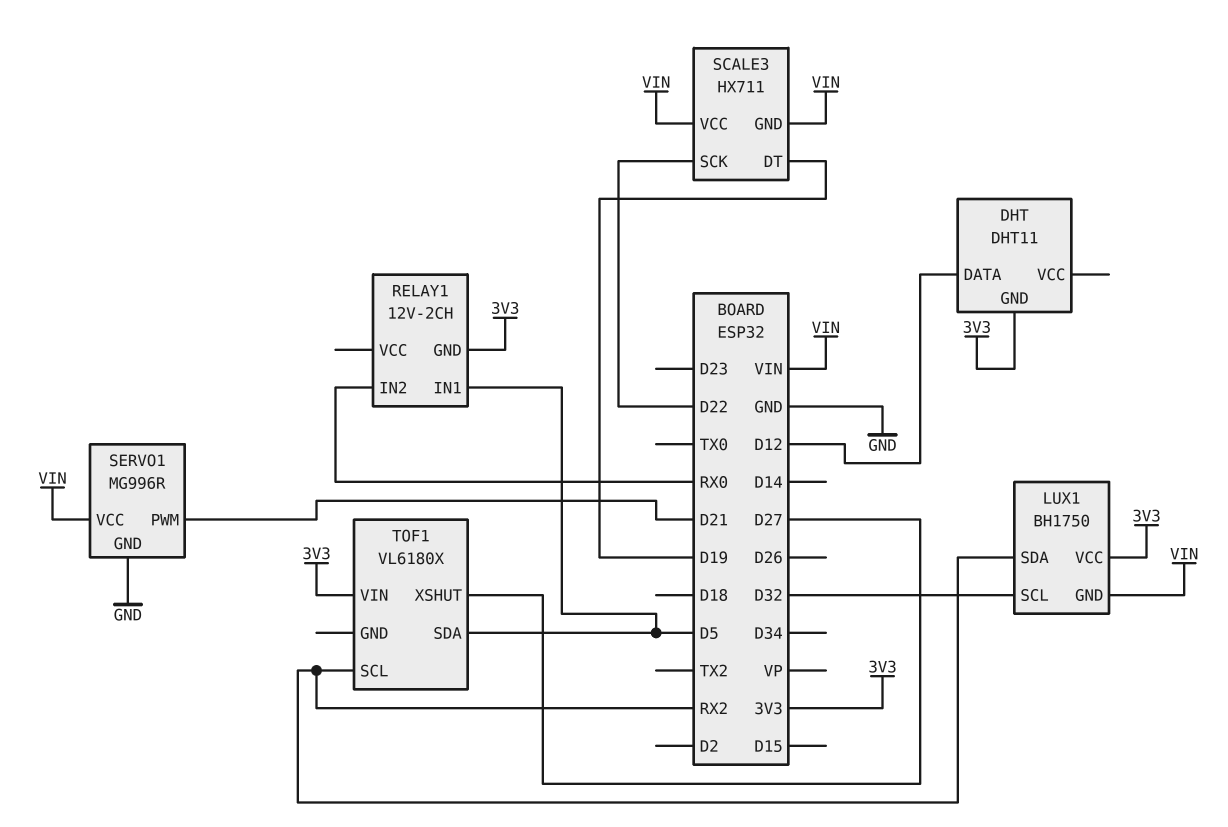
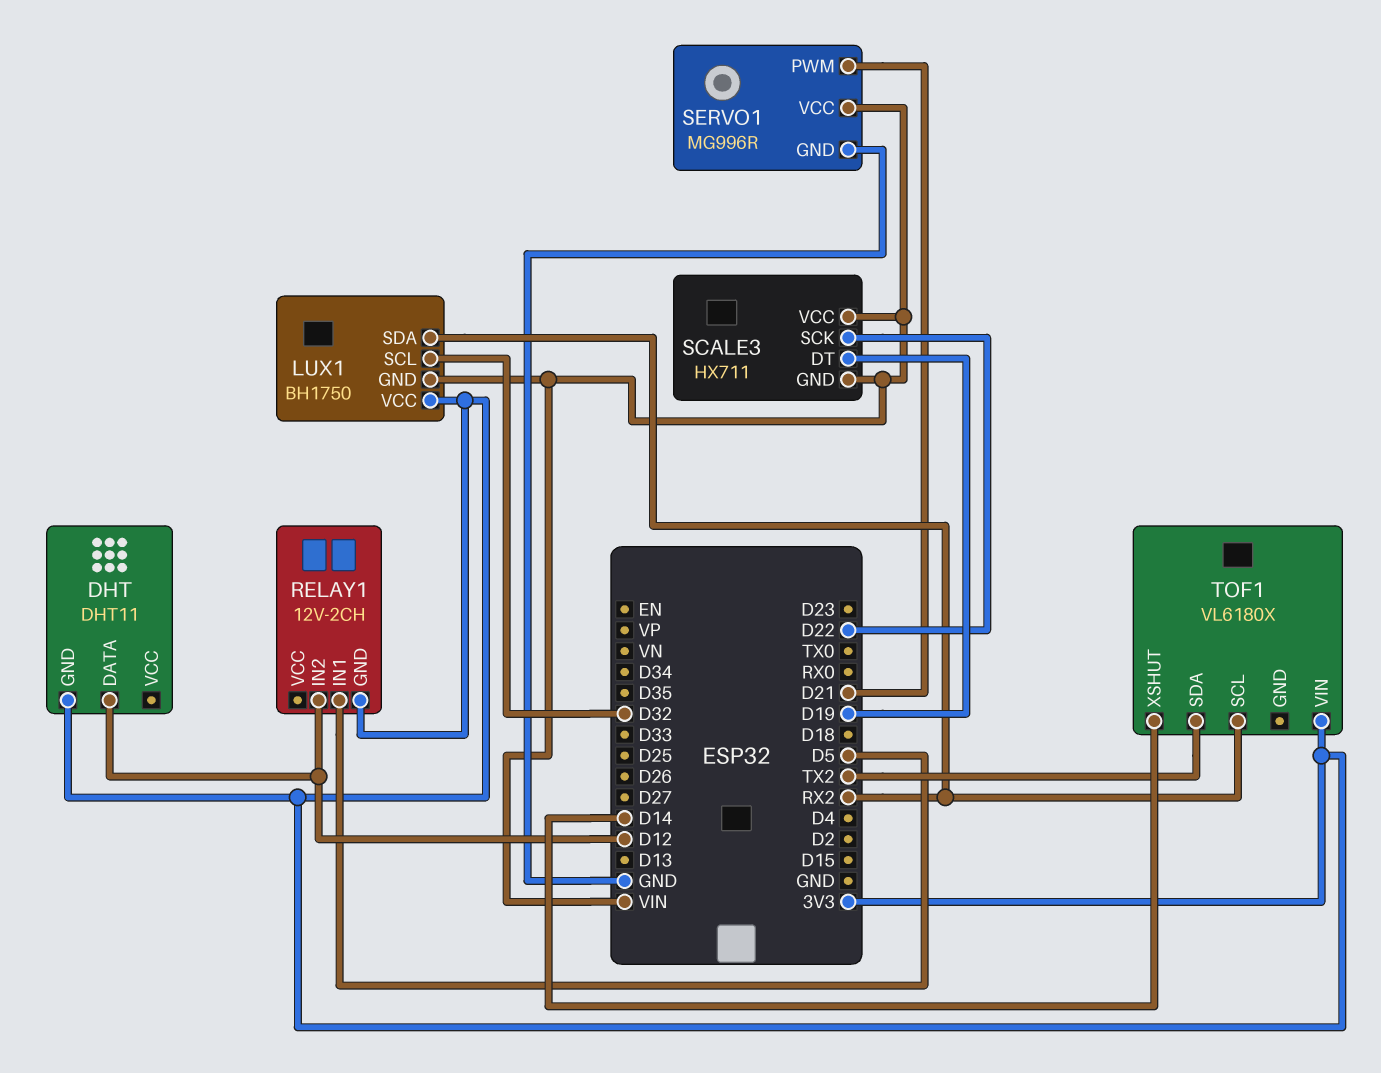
RELAY1 pin IN2: RX0 -> D12
TOF1 pin SDA: D5 -> TX2
TOF1 pin XSHUT: D27 -> D14

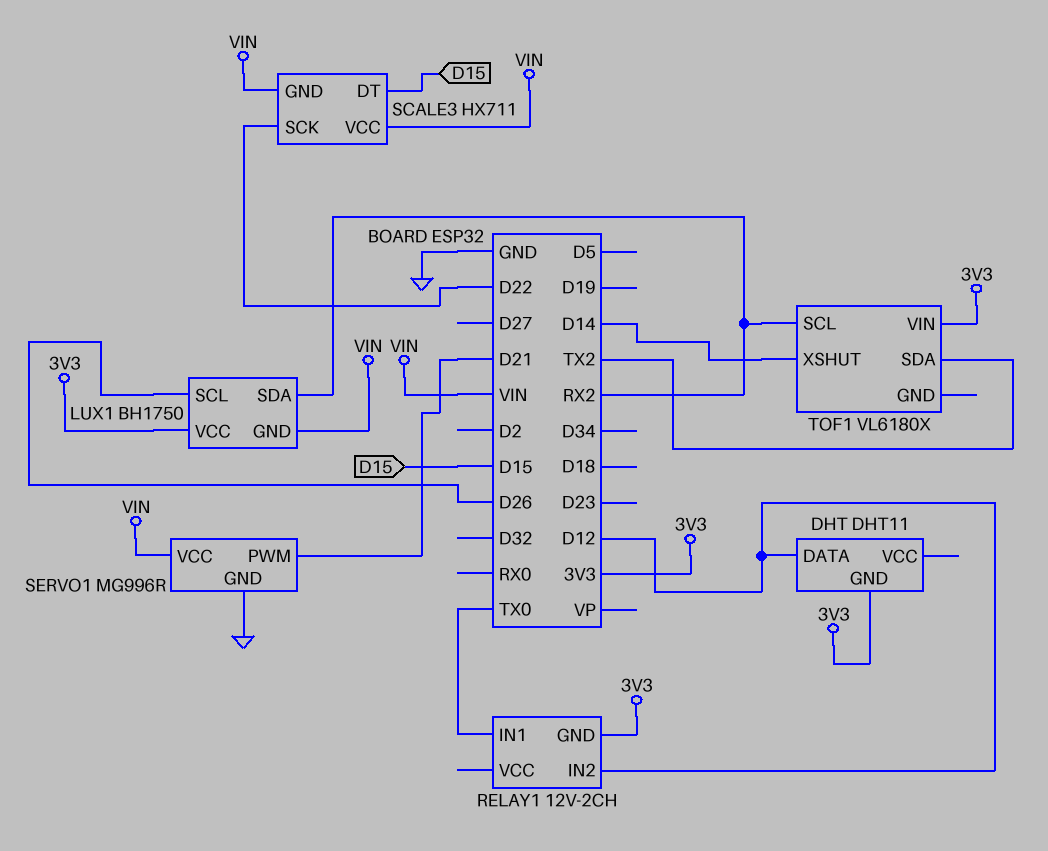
LUX1 pin SCL: D32 -> D26
RELAY1 pin IN1: D5 -> TX0
SCALE3 pin DT: D19 -> D15

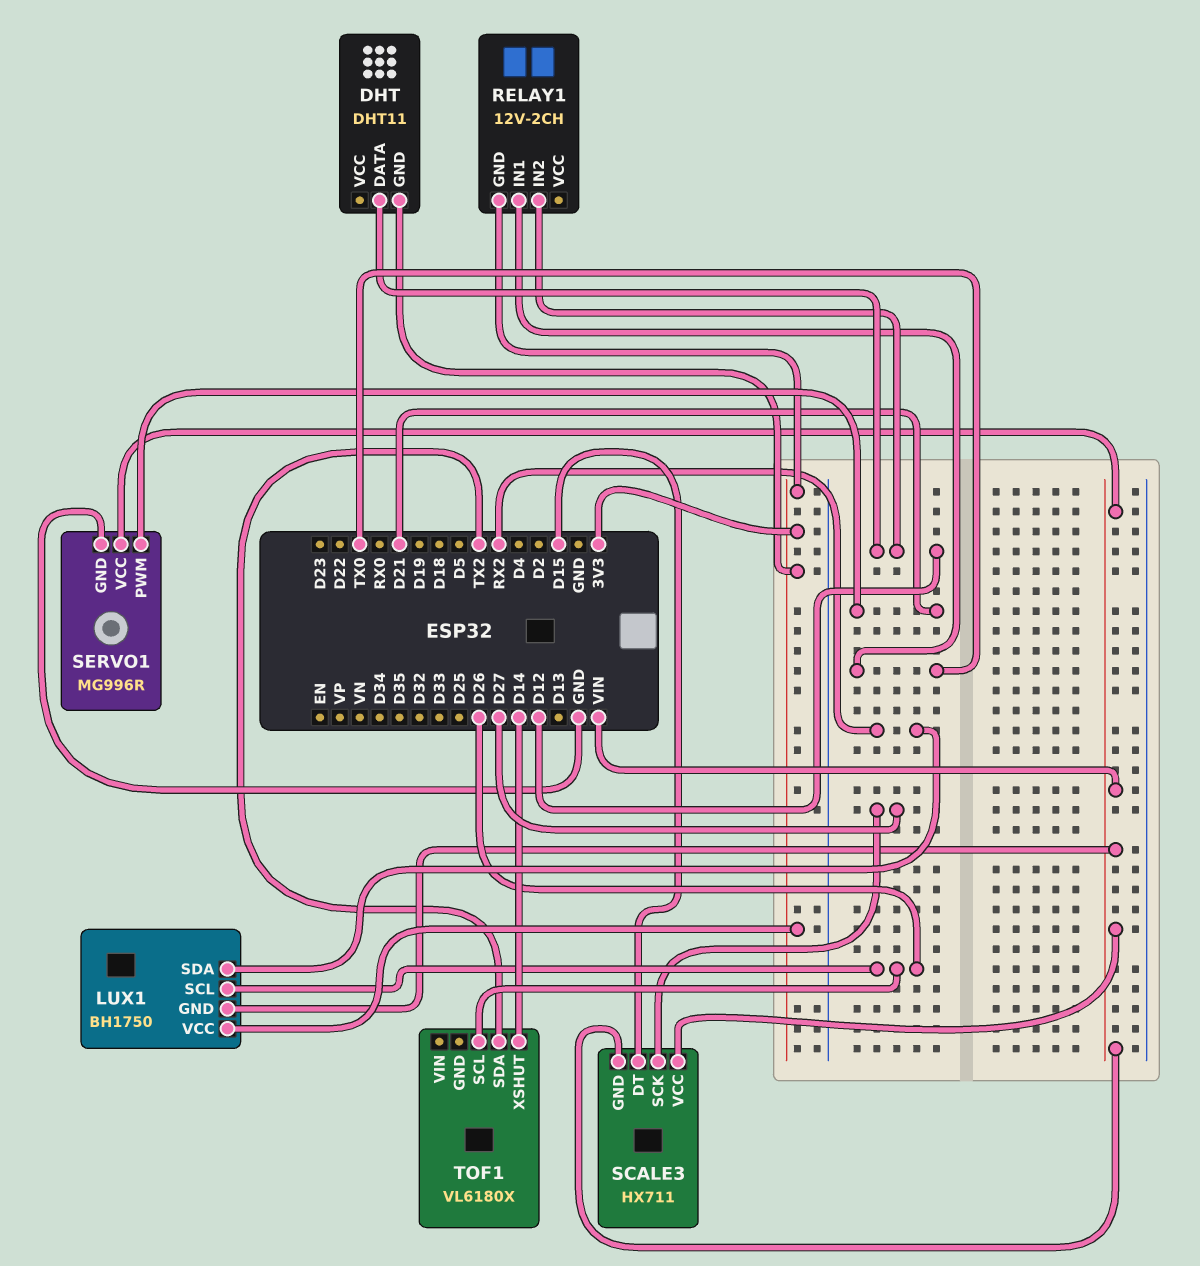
SCALE3 pin SCK: D22 -> D27
TOF1 pin SCL: RX2 -> D26
TOF1 pin VIN: 3V3 -> none

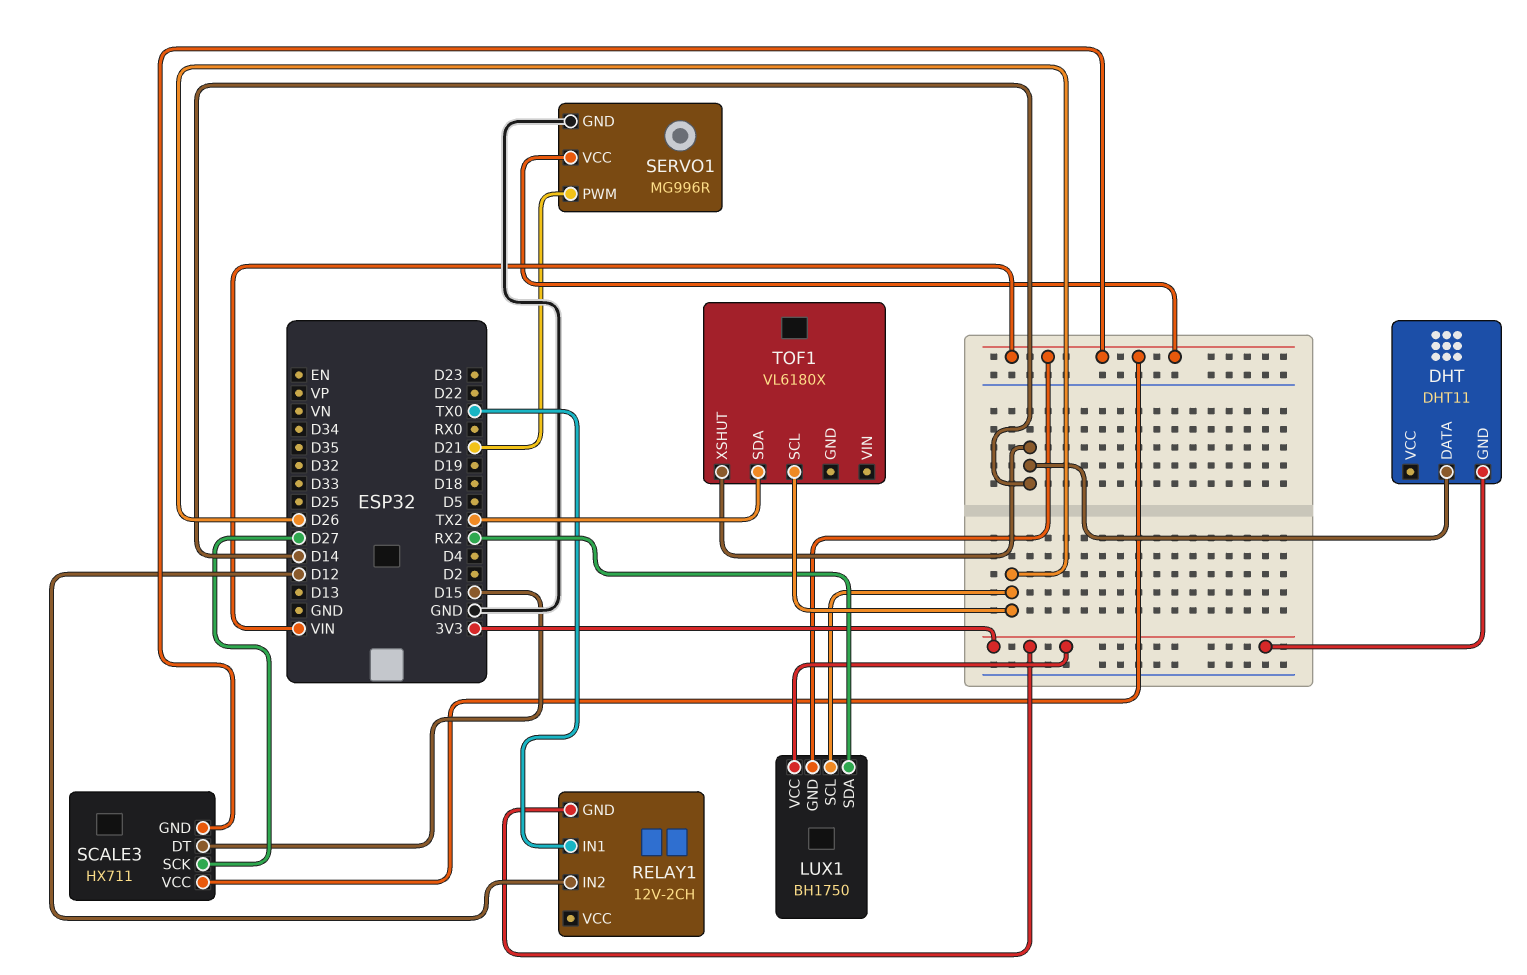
DHT pin DATA: D12 -> D14

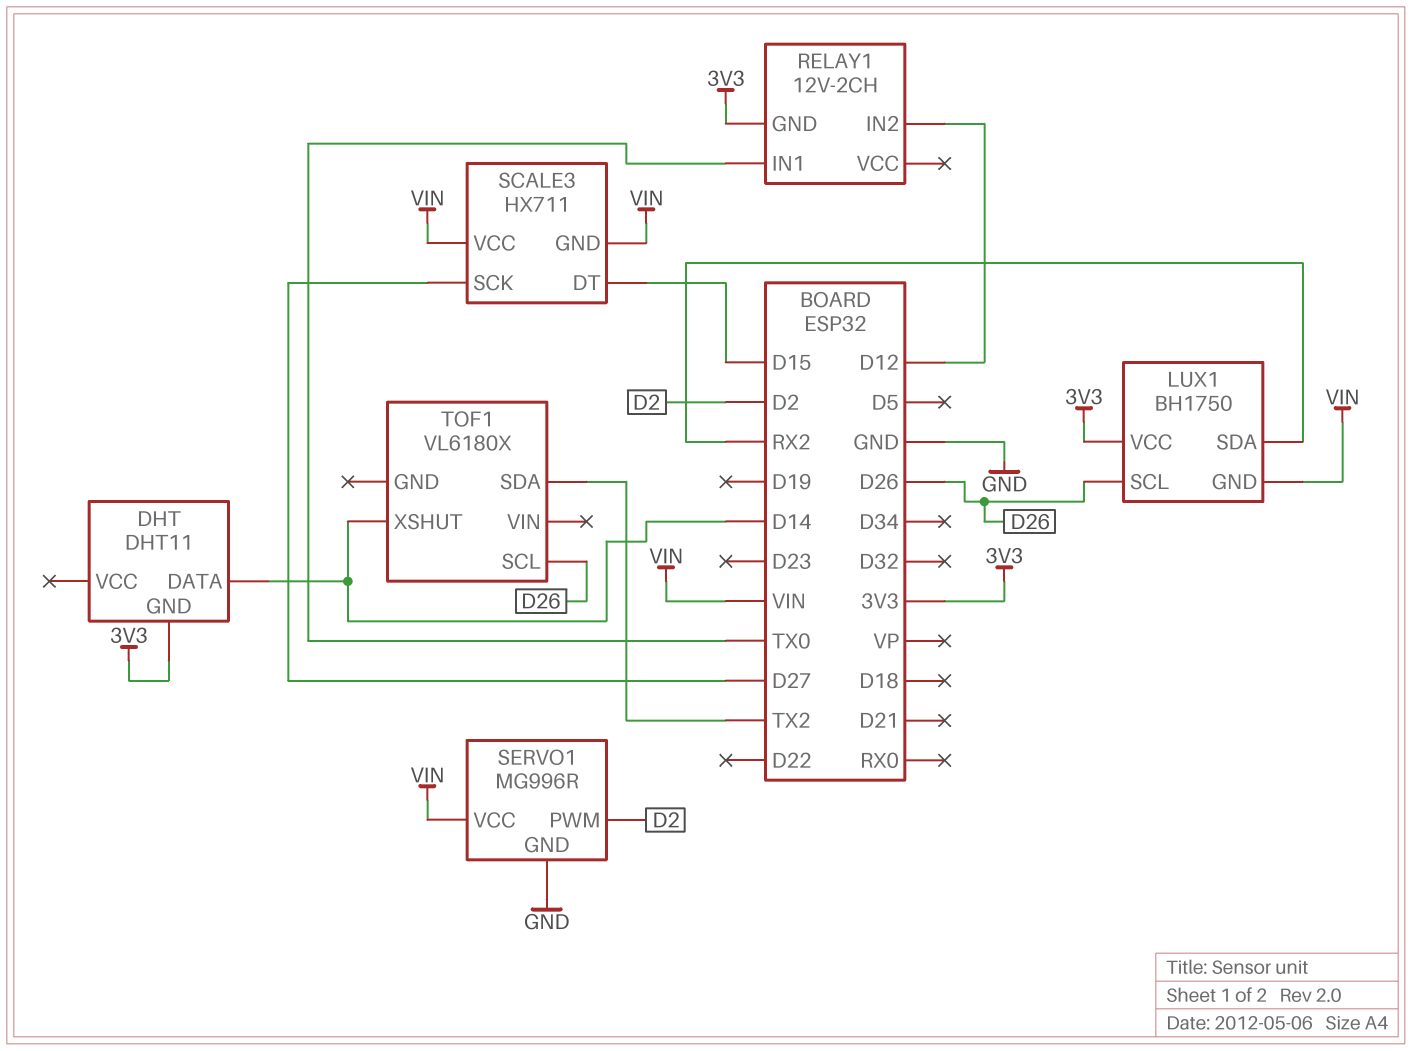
SERVO1 pin PWM: D21 -> D2

